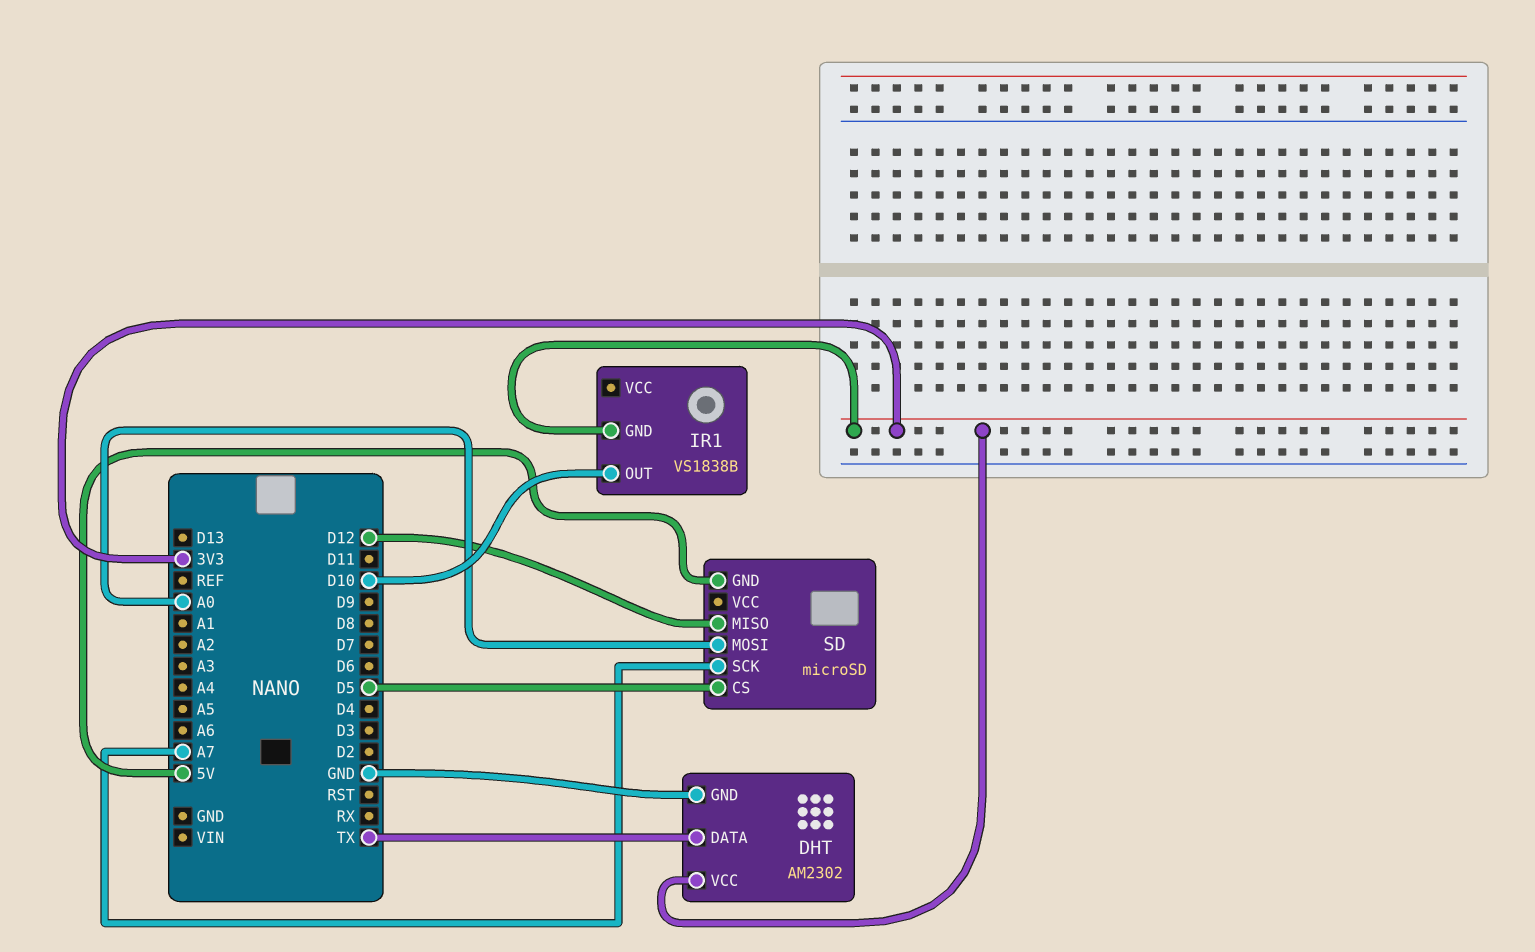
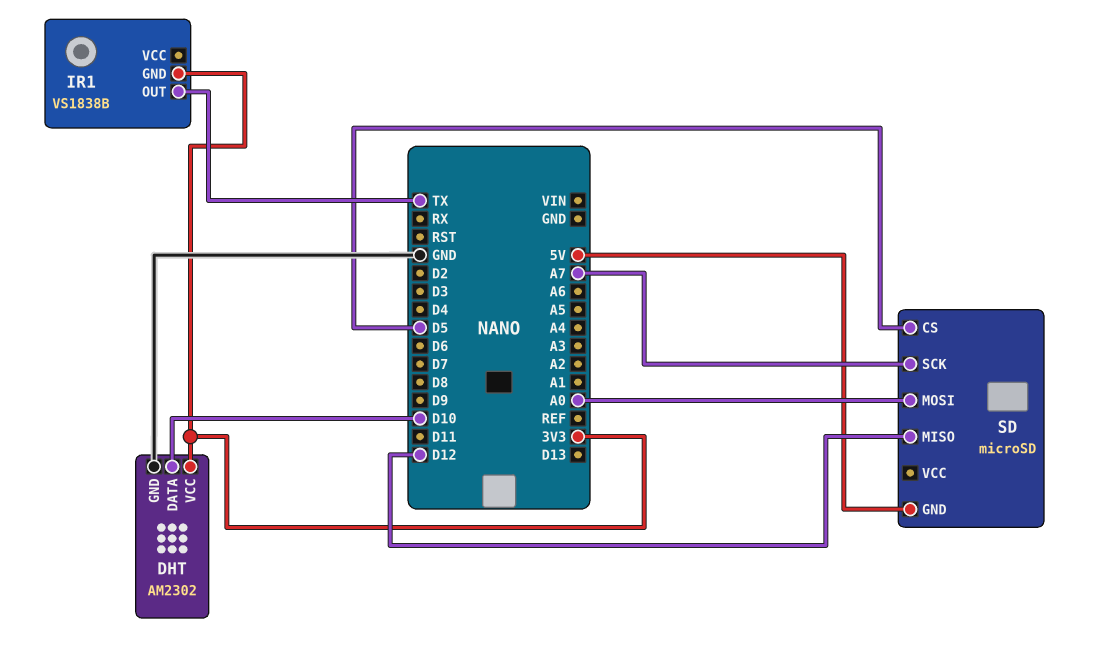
DHT pin DATA: TX -> D10
IR1 pin OUT: D10 -> TX

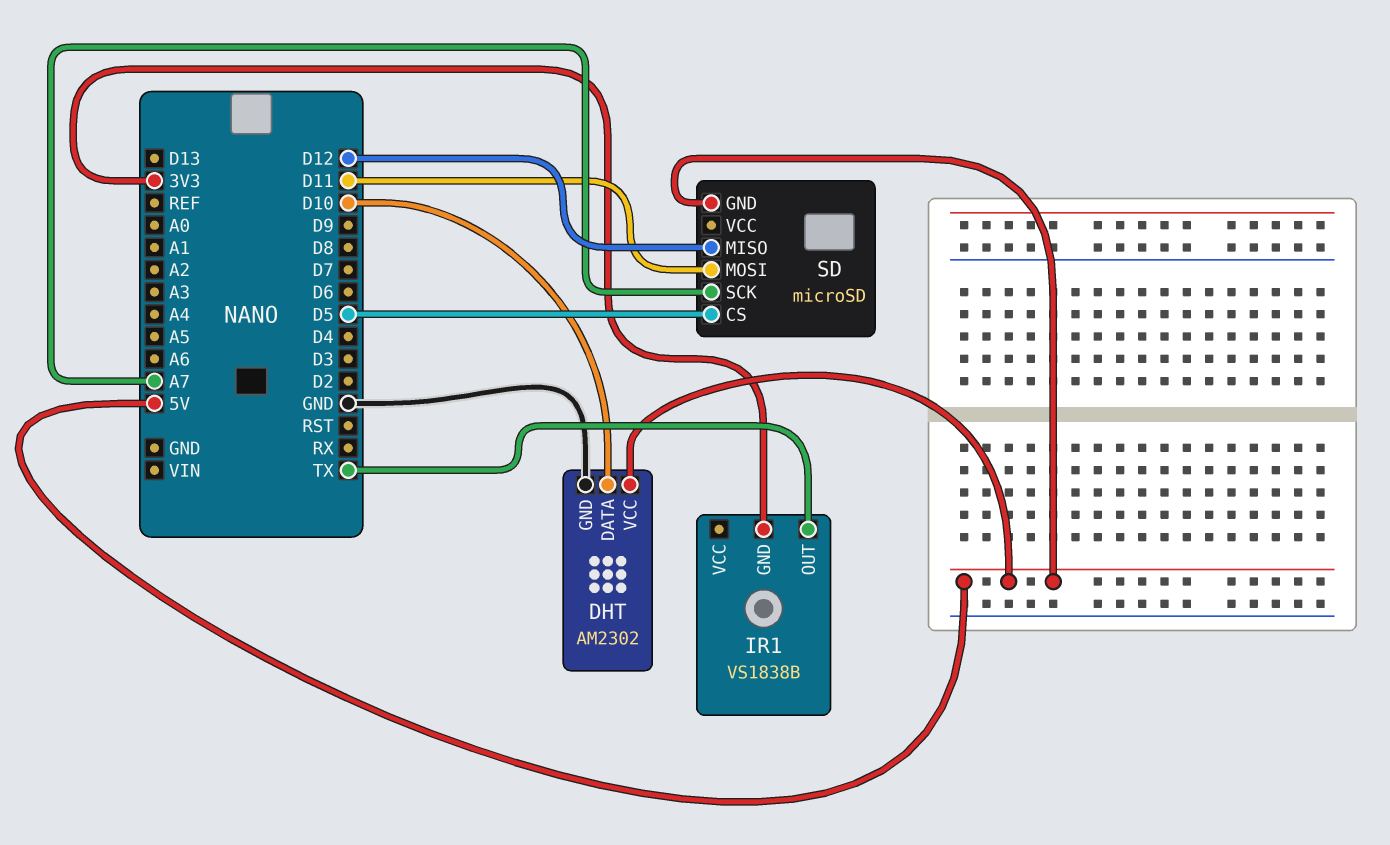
DHT pin VCC: 3V3 -> 5V
SD pin MOSI: A0 -> D11

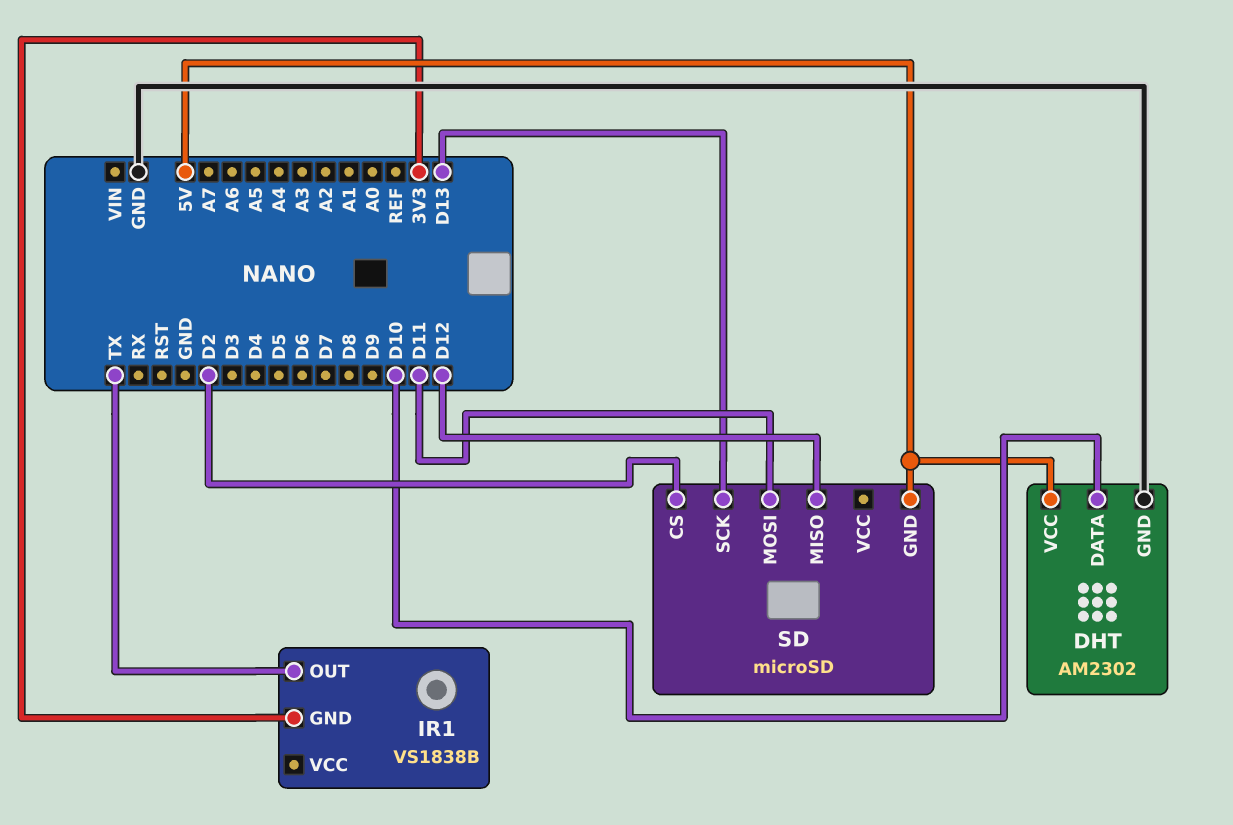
SD pin CS: D5 -> D2
SD pin SCK: A7 -> D13

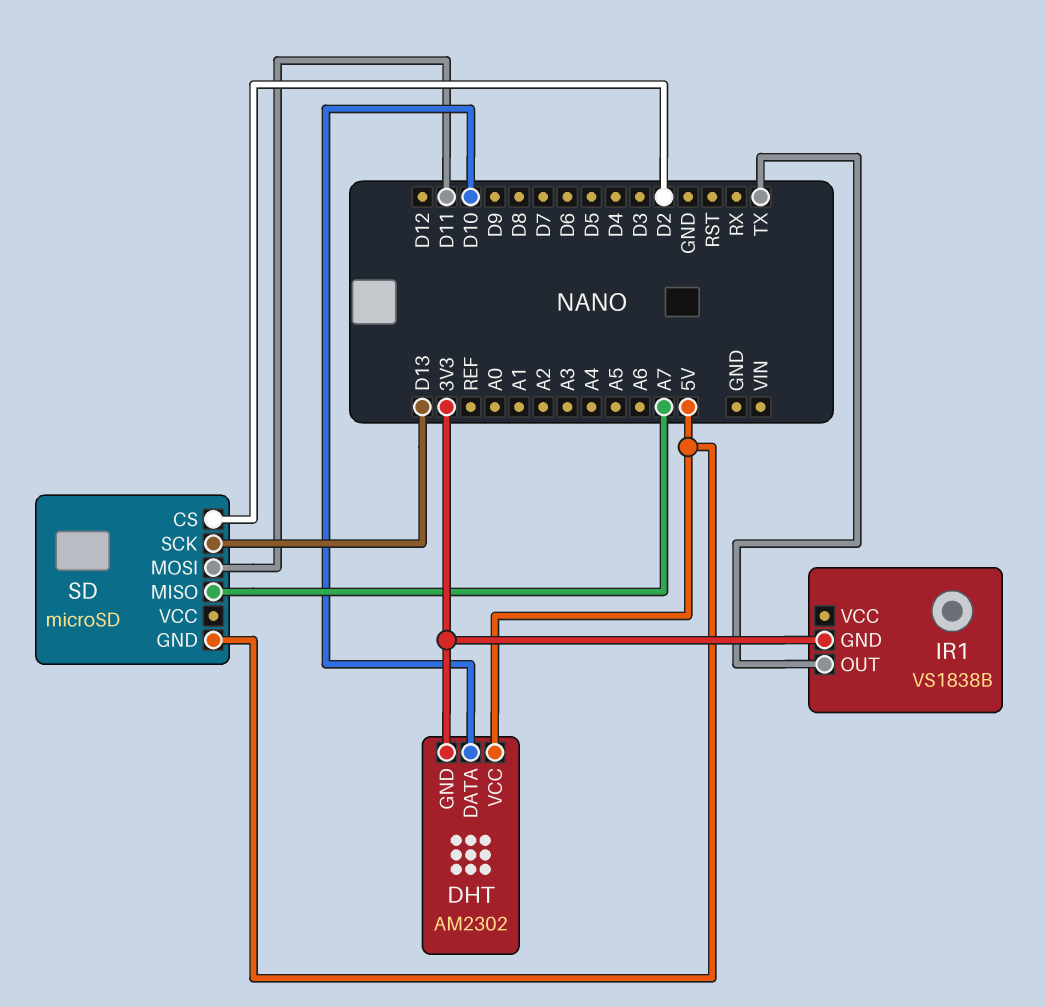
DHT pin GND: GND -> 3V3
SD pin MISO: D12 -> A7

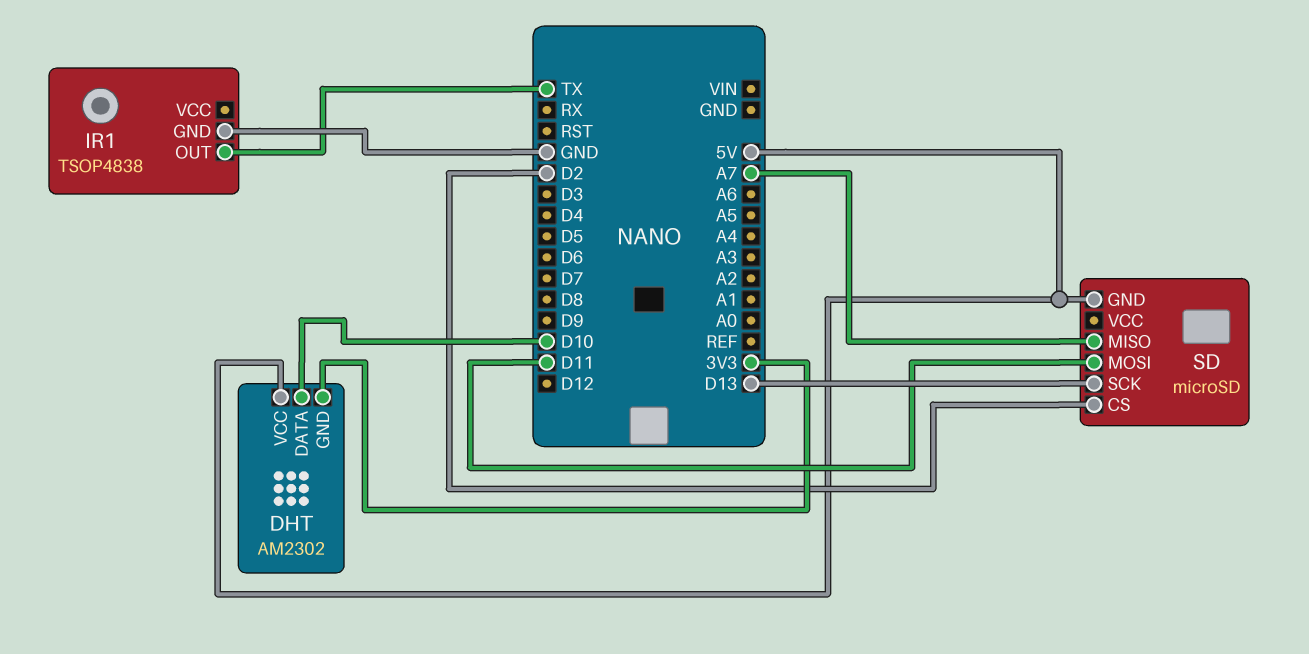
IR1: VS1838B -> TSOP4838
IR1 pin GND: 3V3 -> GND

